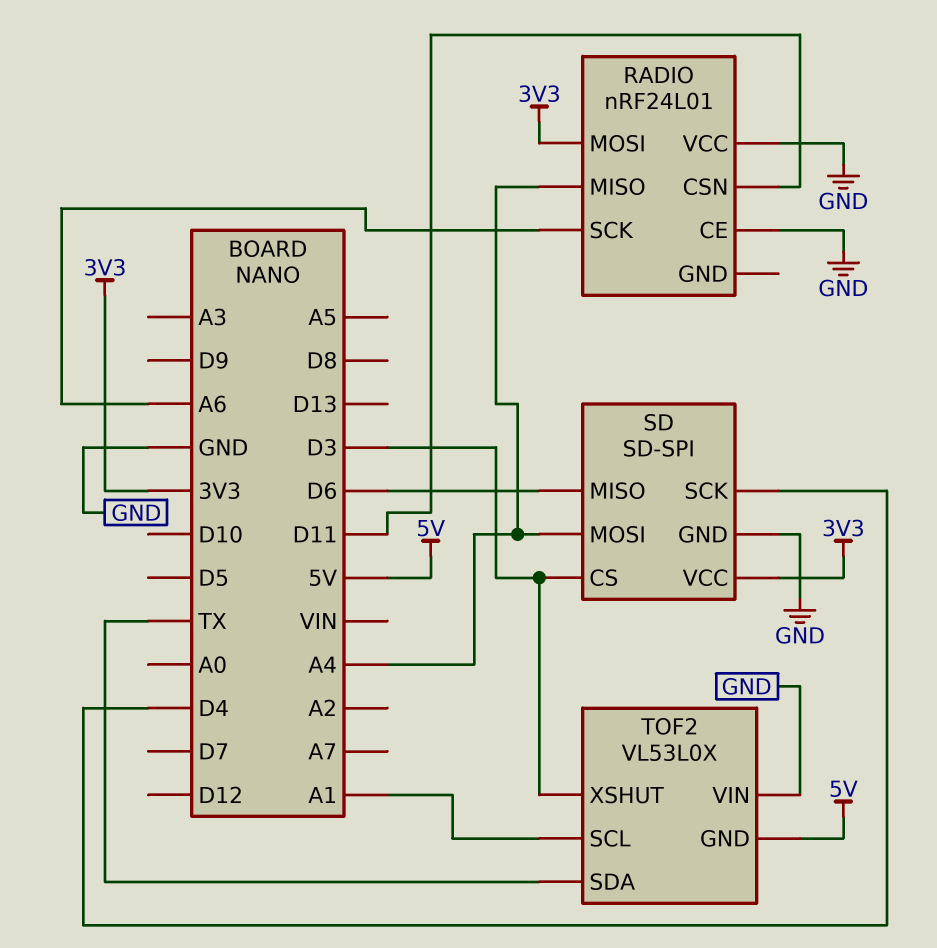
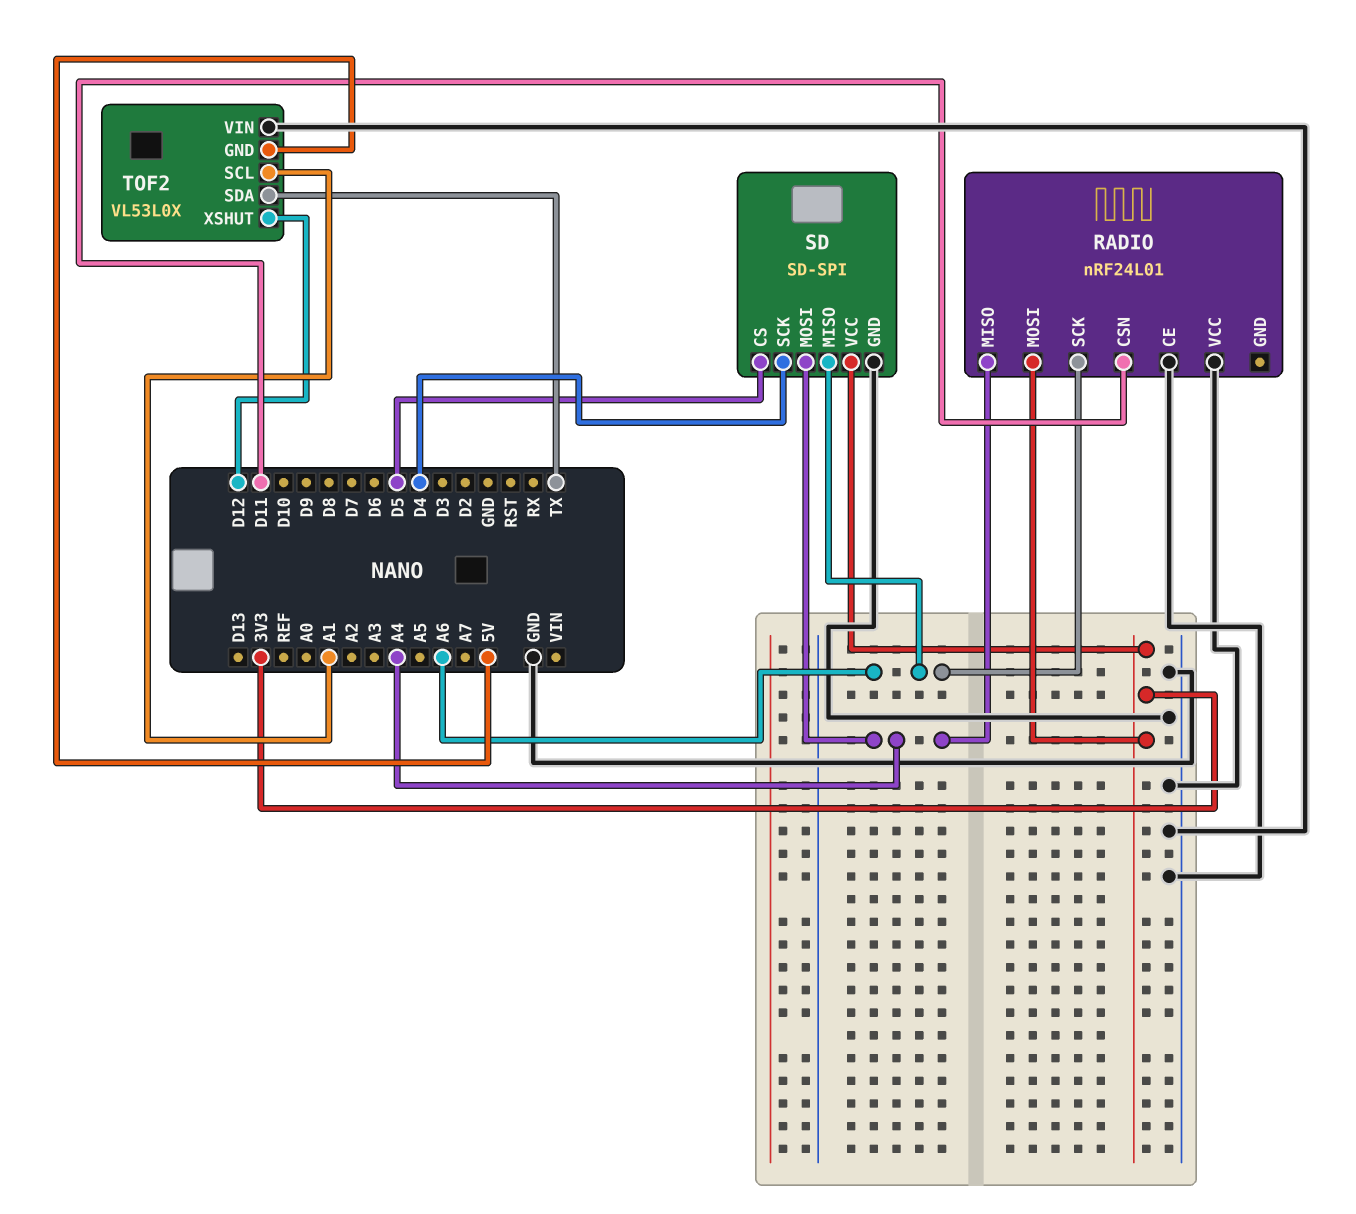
SD pin CS: D3 -> D5
SD pin MISO: D6 -> A6
TOF2 pin XSHUT: D3 -> D12

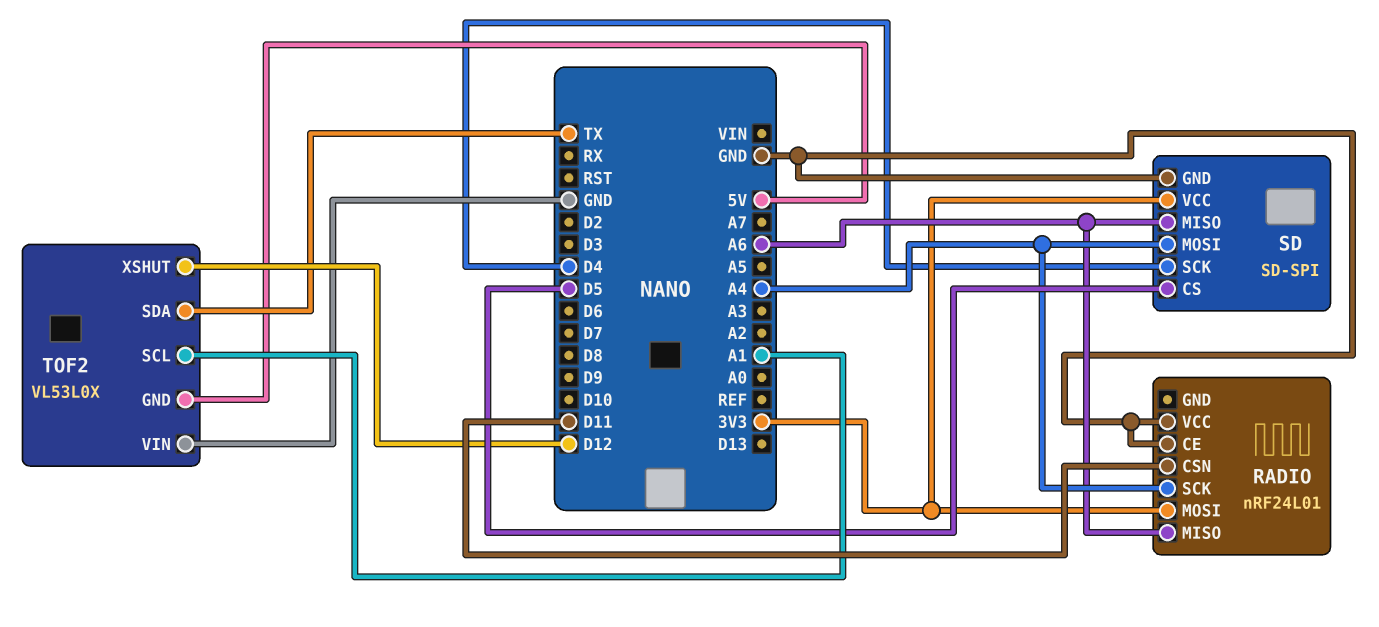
RADIO pin MISO: A4 -> A6
RADIO pin SCK: A6 -> A4

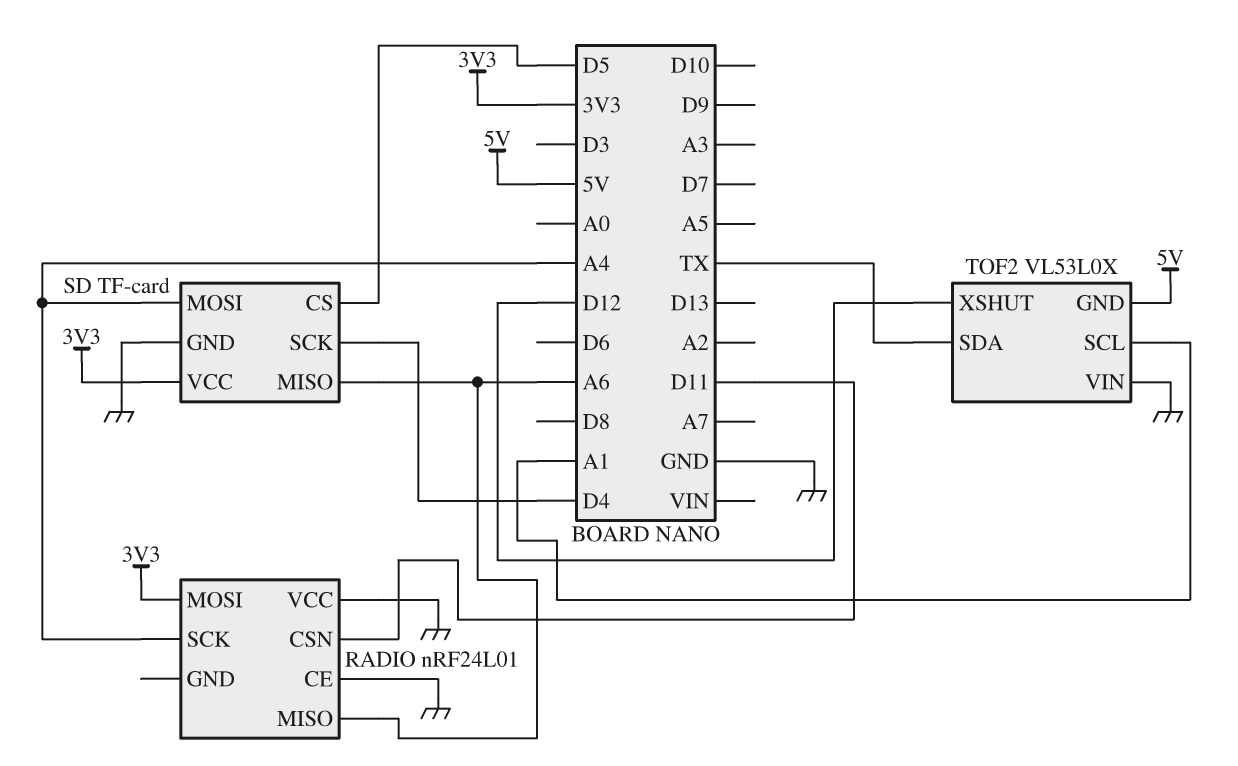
SD: SD-SPI -> TF-card

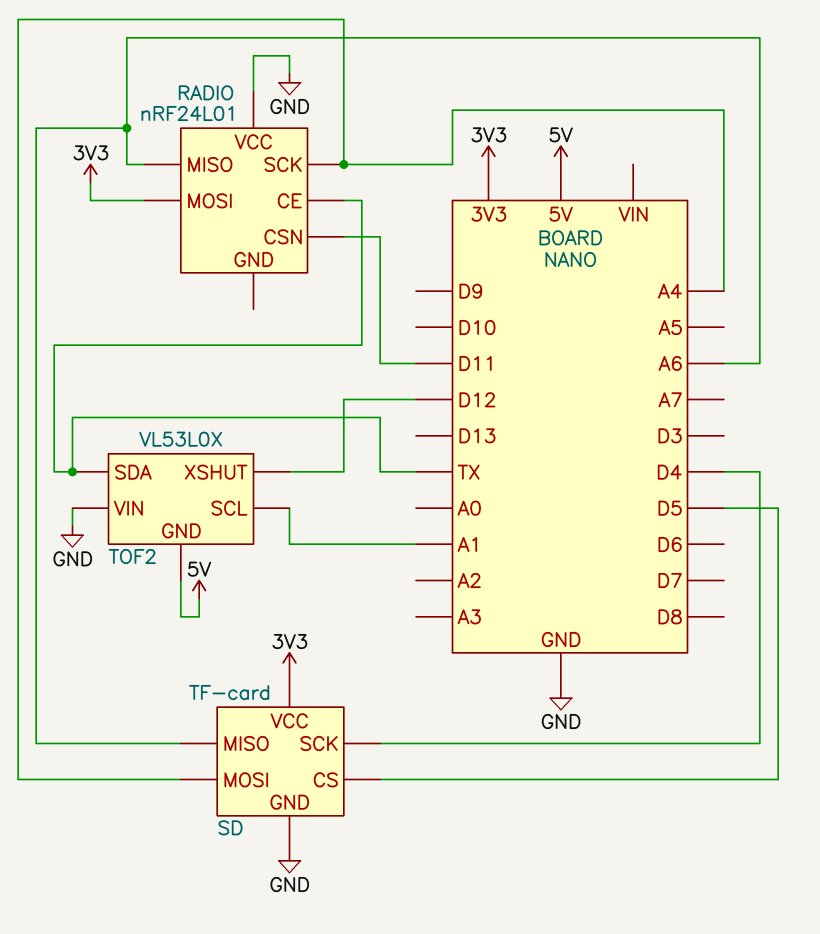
RADIO pin CE: GND -> TX

